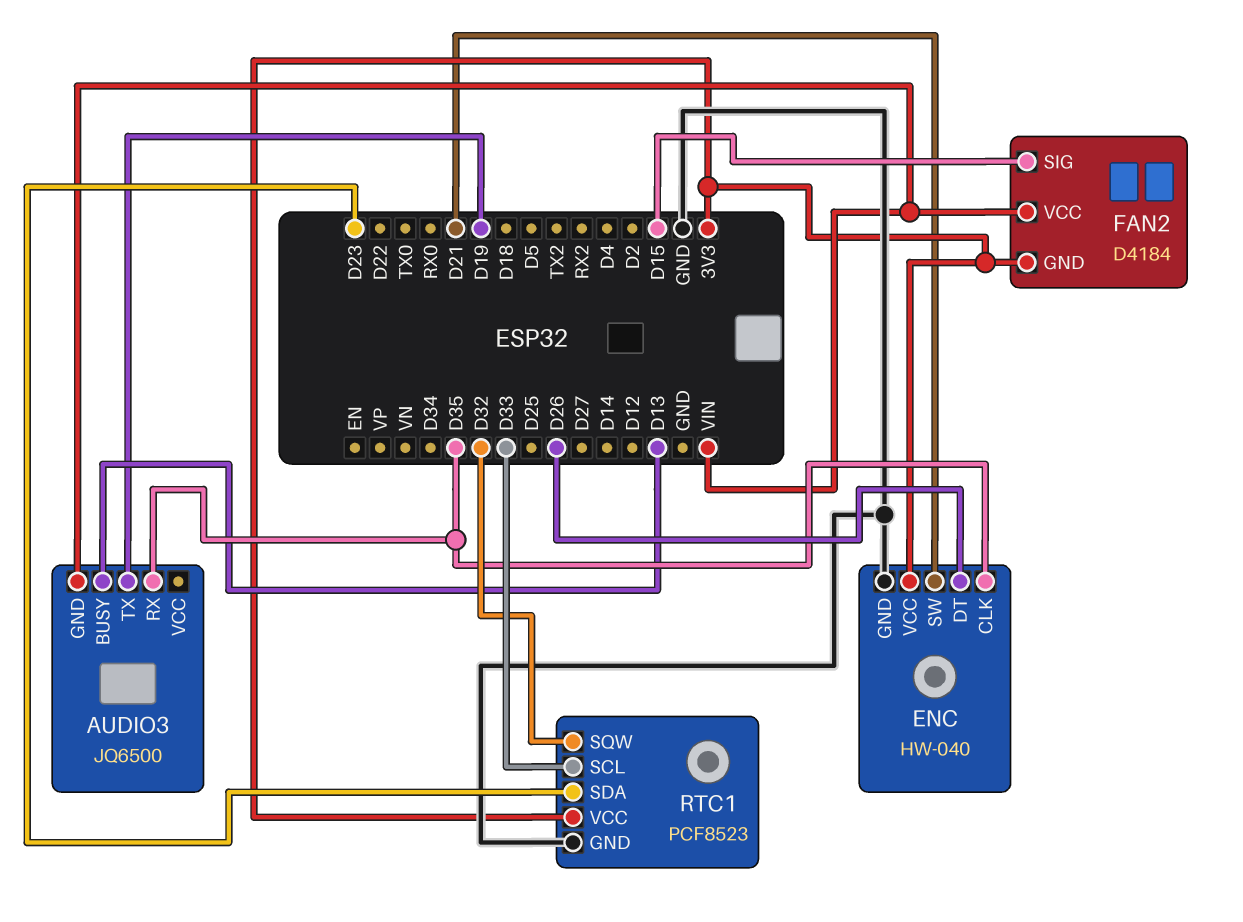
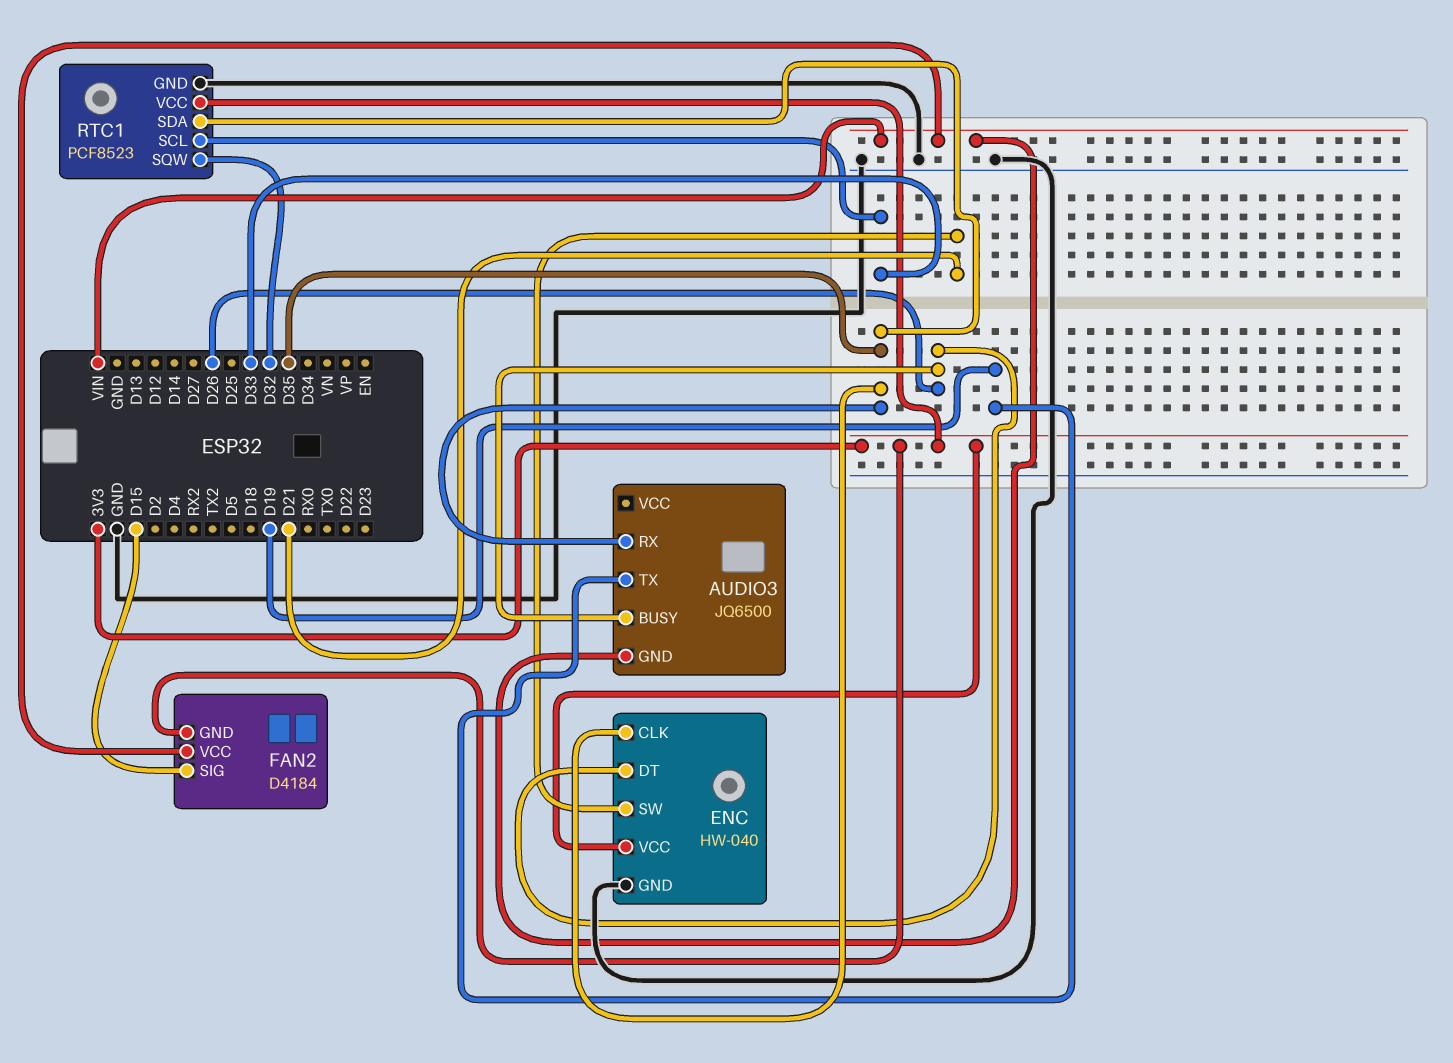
AUDIO3 pin BUSY: D13 -> D26
RTC1 pin SDA: D23 -> D35

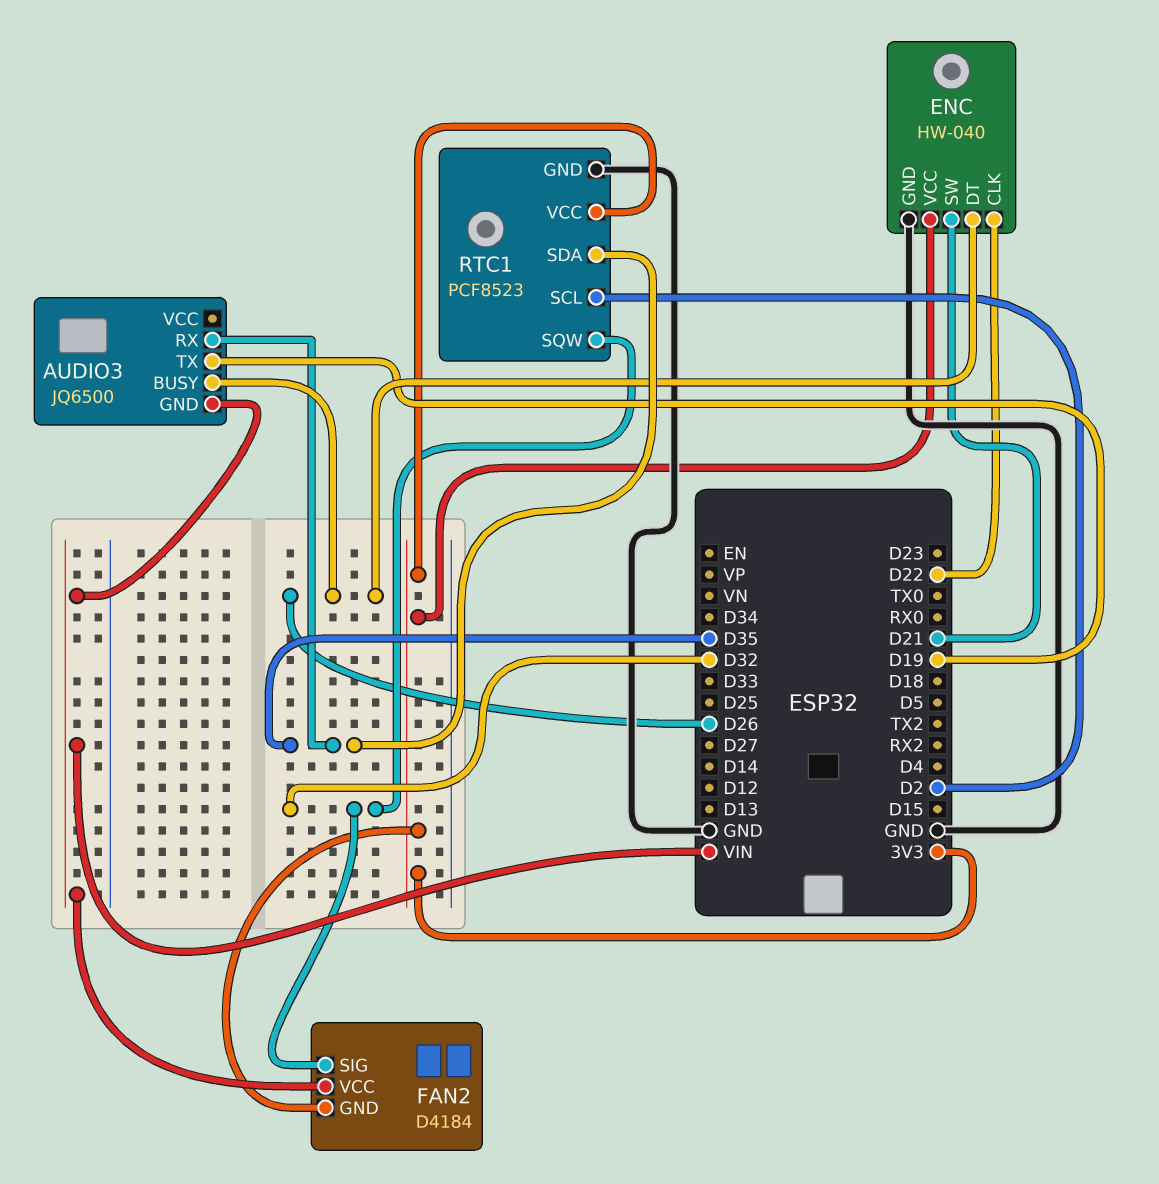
ENC pin CLK: D35 -> D22
FAN2 pin SIG: D15 -> D32
RTC1 pin SCL: D33 -> D2

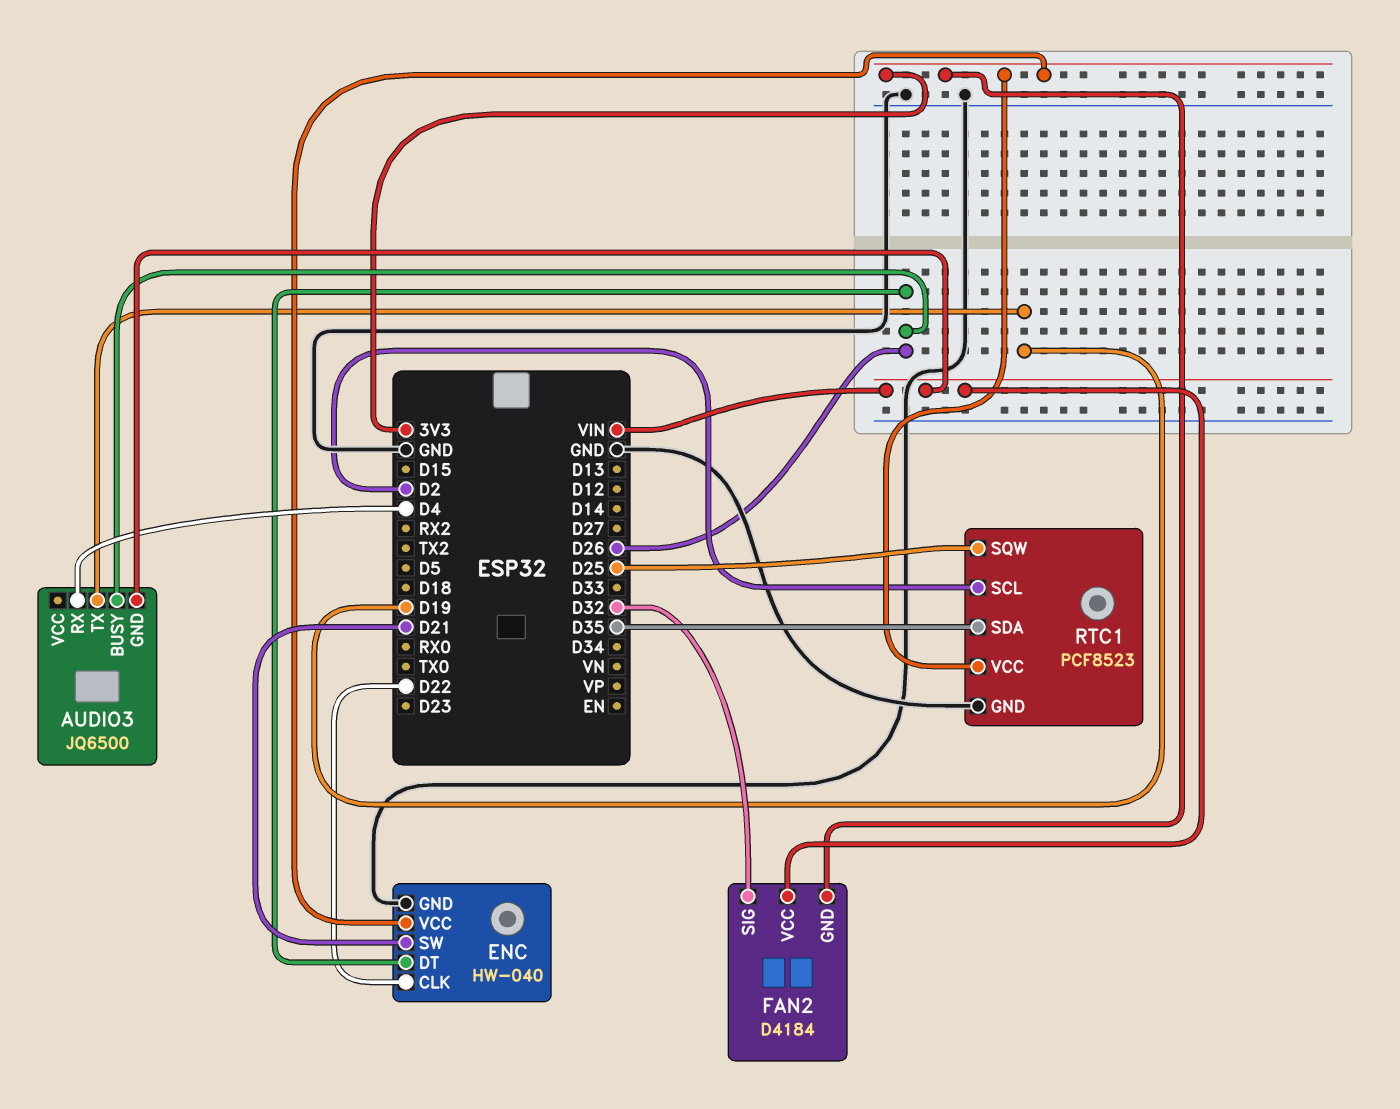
AUDIO3 pin RX: D35 -> D4
RTC1 pin SQW: D32 -> D25

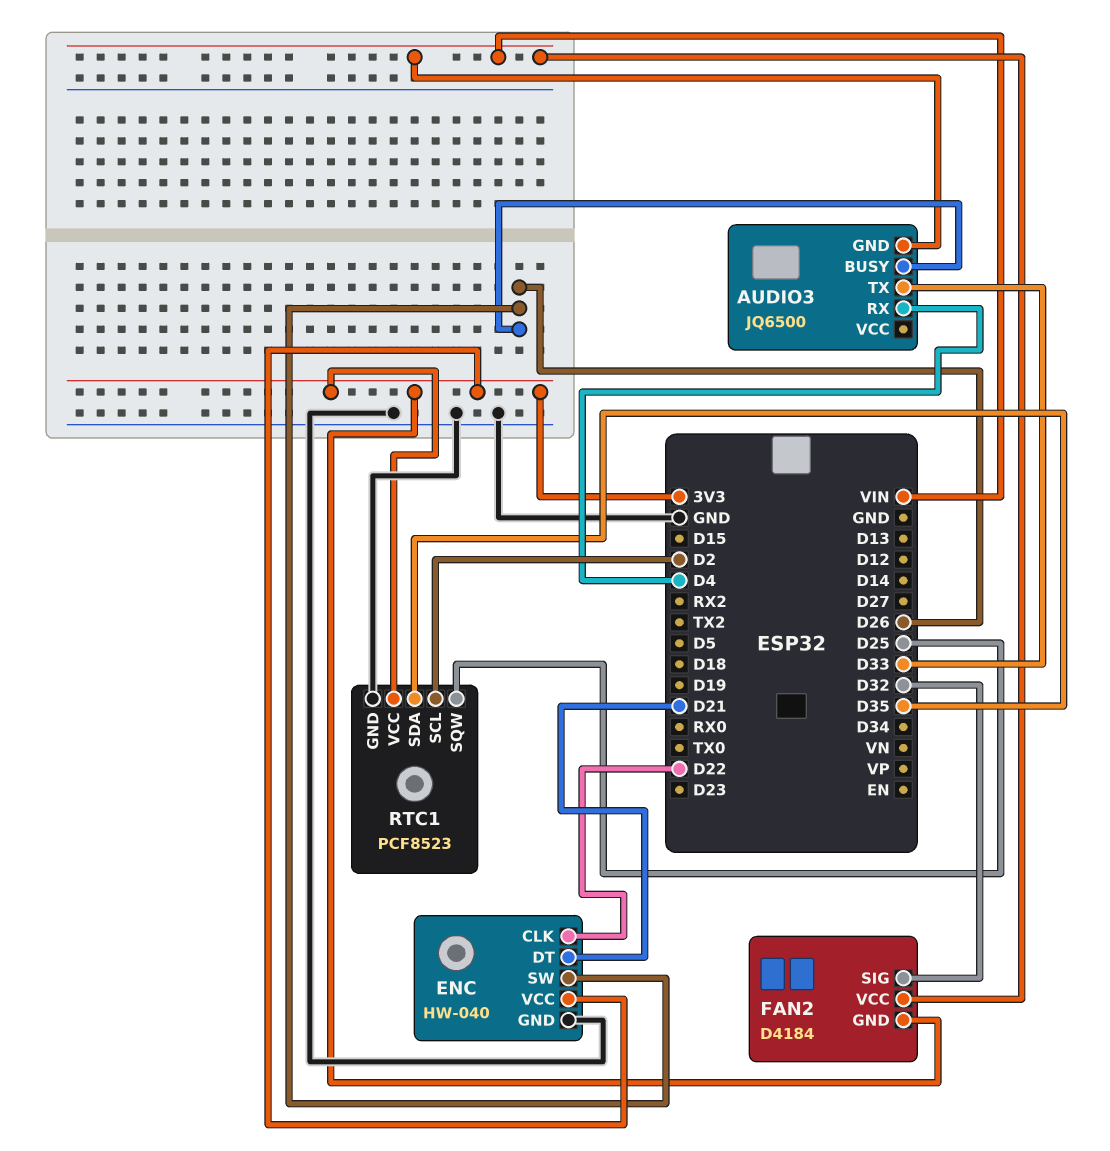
AUDIO3 pin TX: D19 -> D33
ENC pin DT: D26 -> D21
ENC pin SW: D21 -> D26

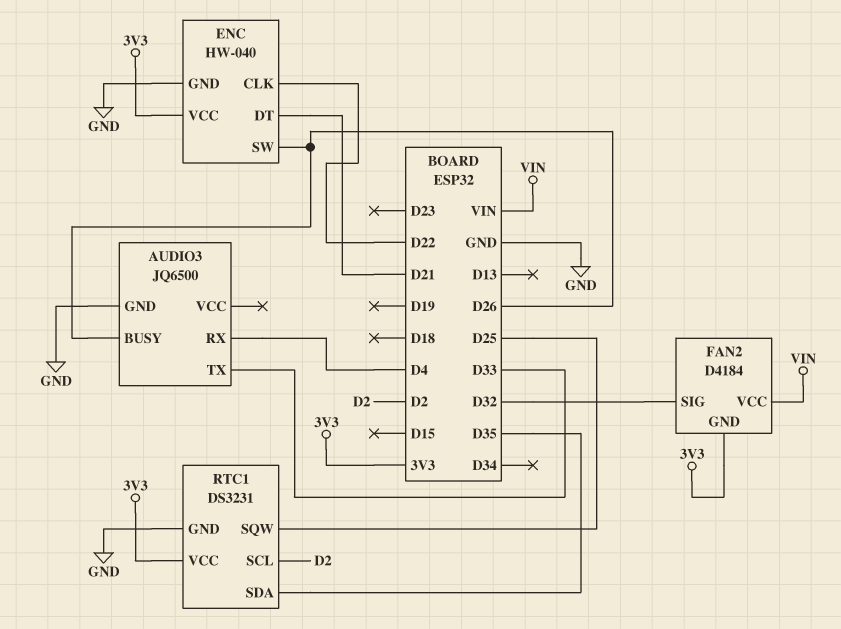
AUDIO3 pin GND: VIN -> GND
RTC1: PCF8523 -> DS3231

